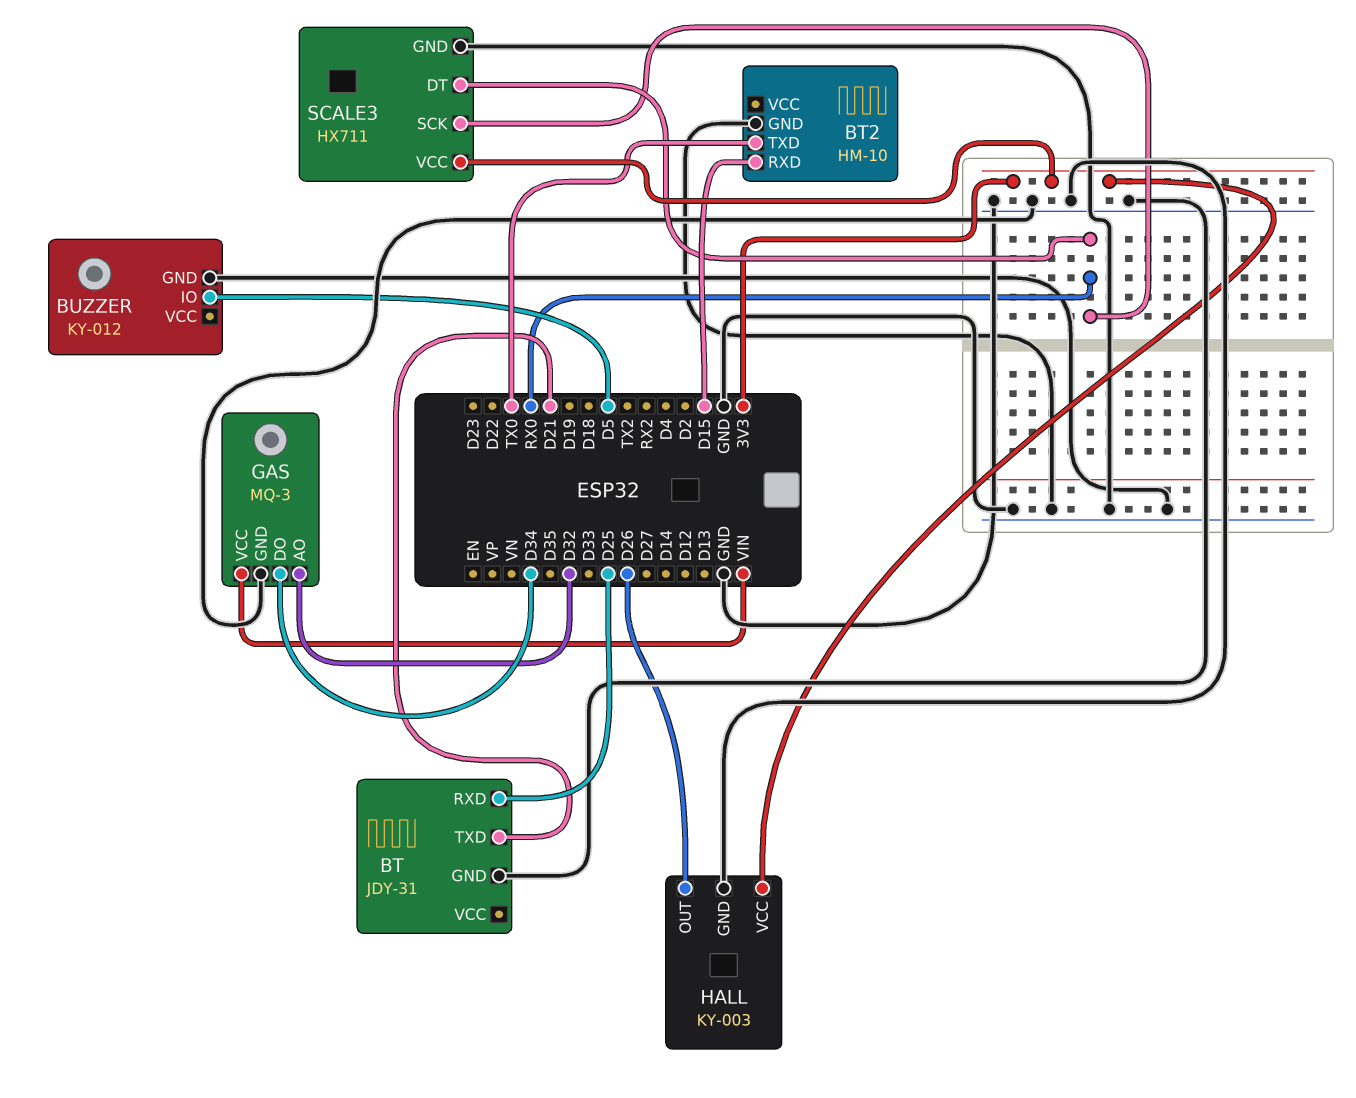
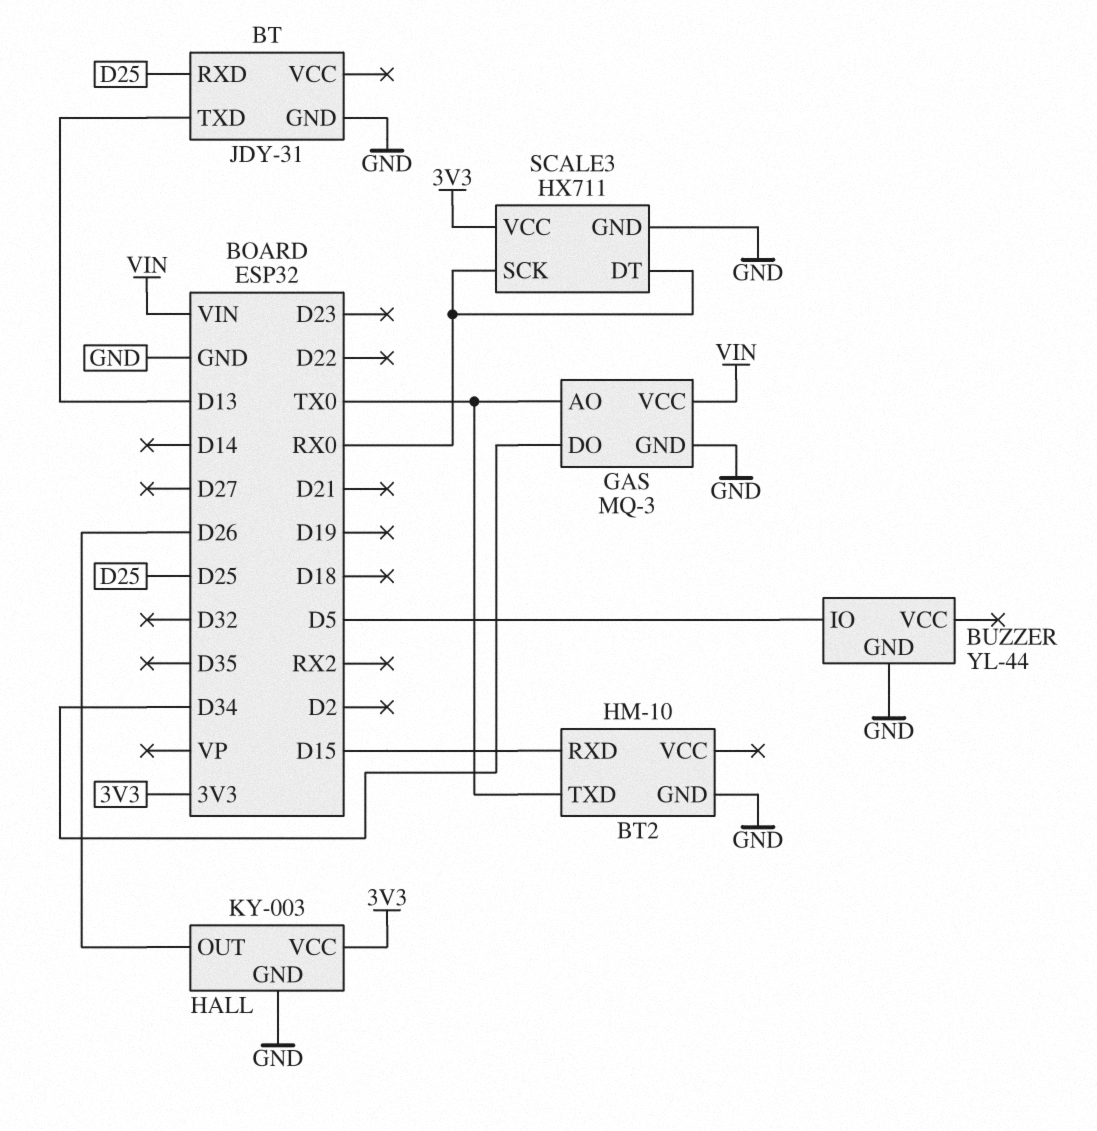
BT pin TXD: D21 -> D13
BUZZER: KY-012 -> YL-44
GAS pin AO: D32 -> TX0

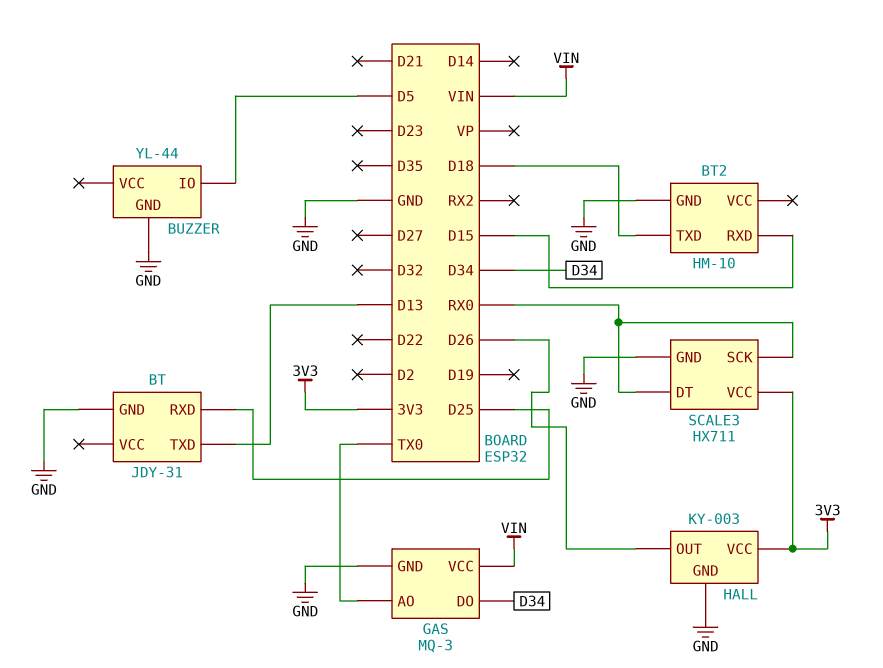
BT2 pin TXD: TX0 -> D18

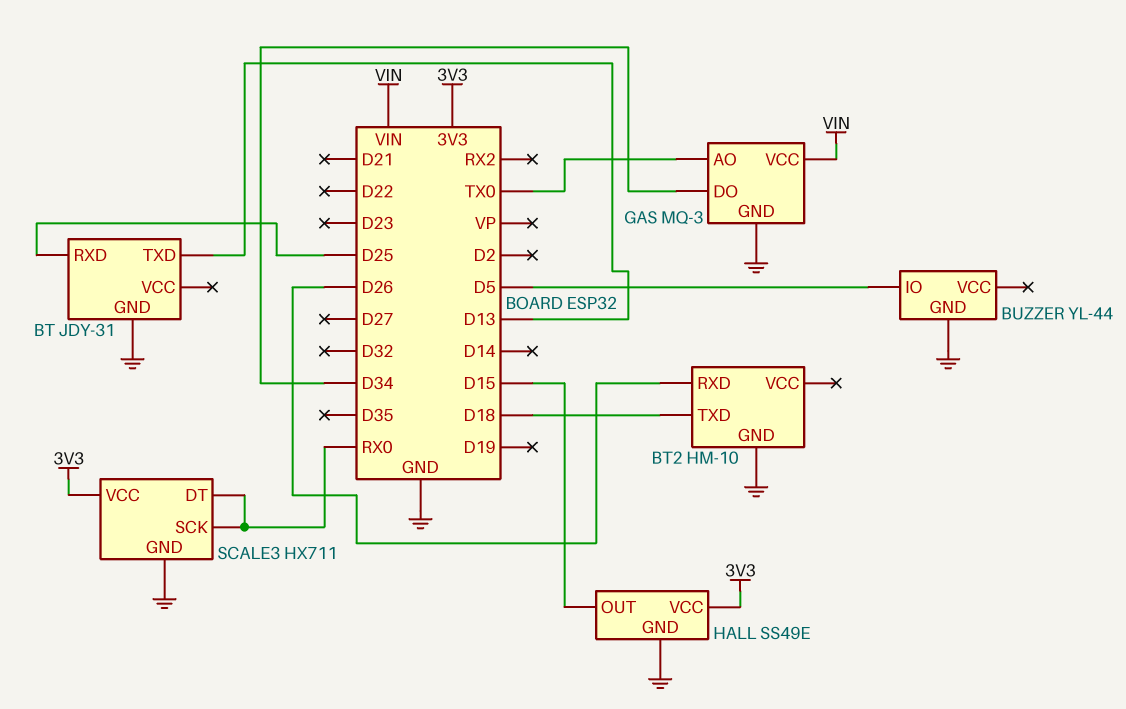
BT2 pin RXD: D15 -> D26
HALL: KY-003 -> SS49E
HALL pin OUT: D26 -> D15

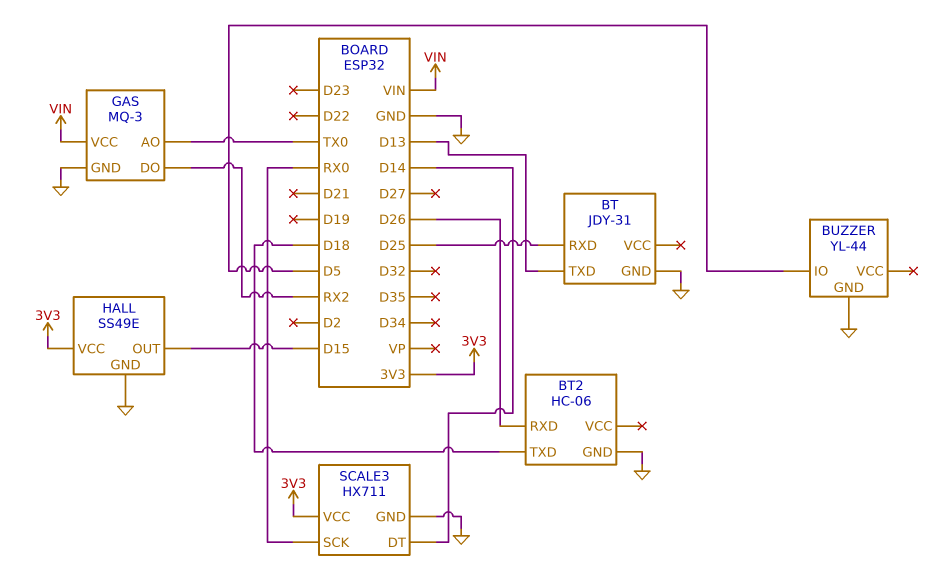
BT2: HM-10 -> HC-06
GAS pin DO: D34 -> RX2
SCALE3 pin DT: RX0 -> D14

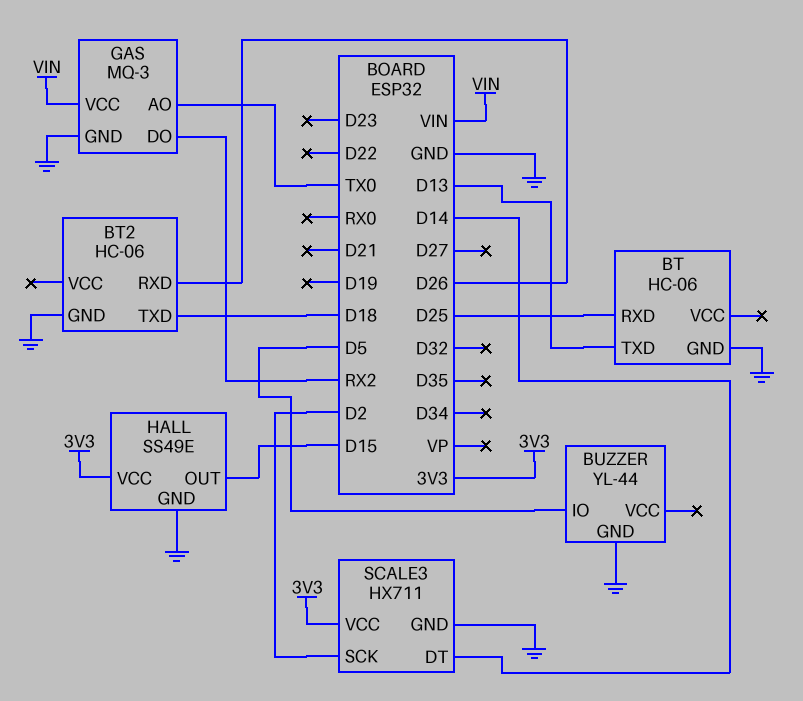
BT: JDY-31 -> HC-06
SCALE3 pin SCK: RX0 -> D2

